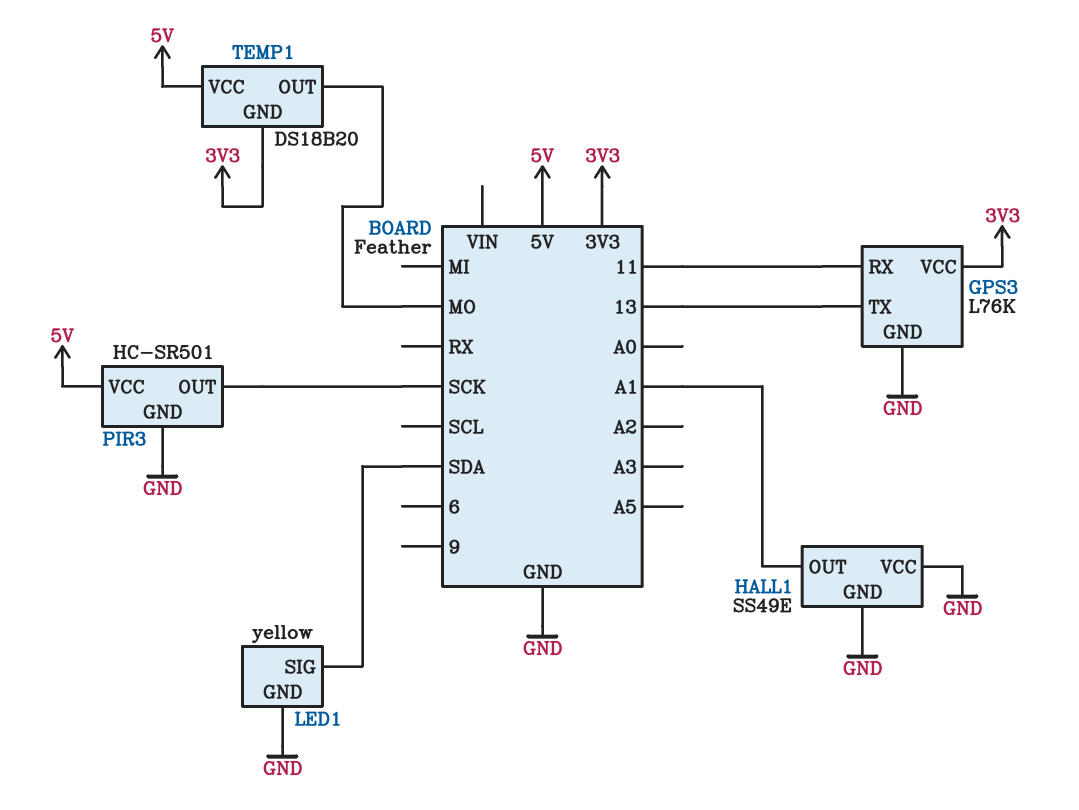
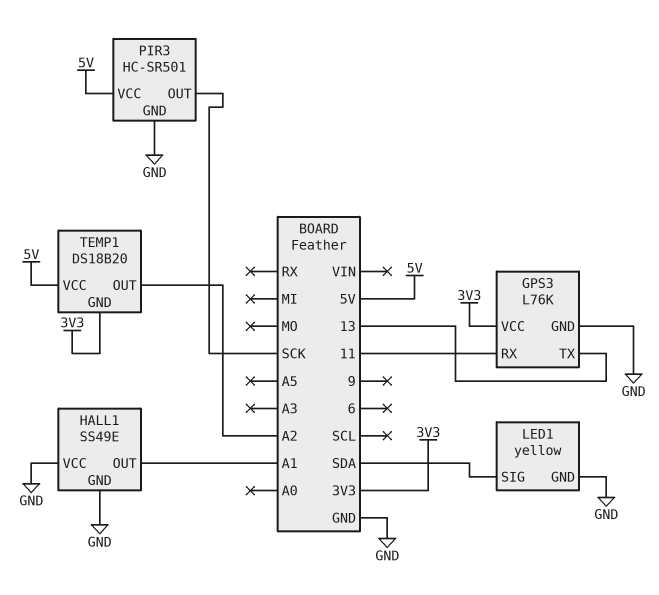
TEMP1 pin OUT: MO -> A2

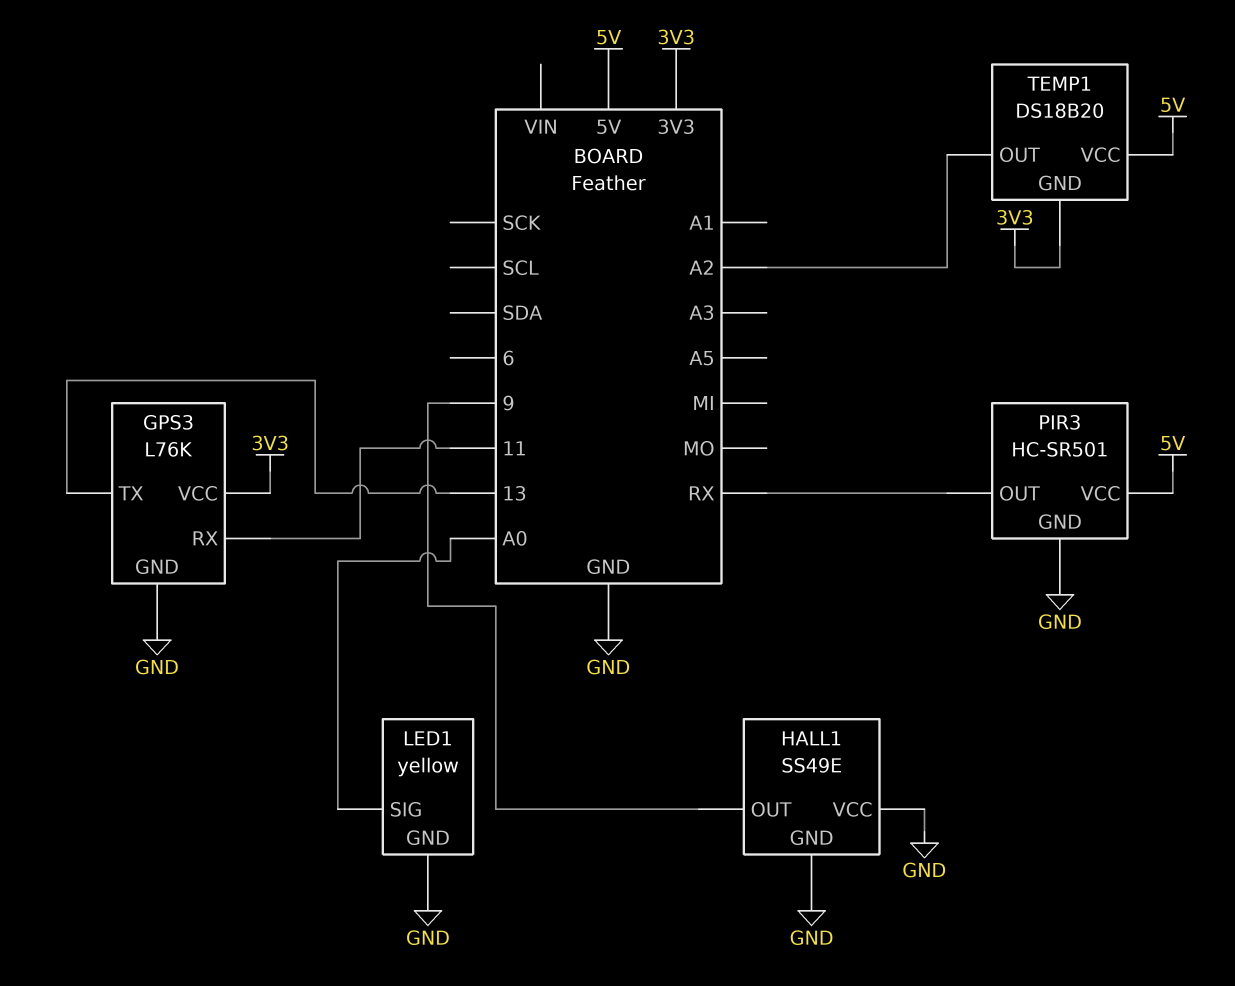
HALL1 pin OUT: A1 -> 9
LED1 pin SIG: SDA -> A0
PIR3 pin OUT: SCK -> RX

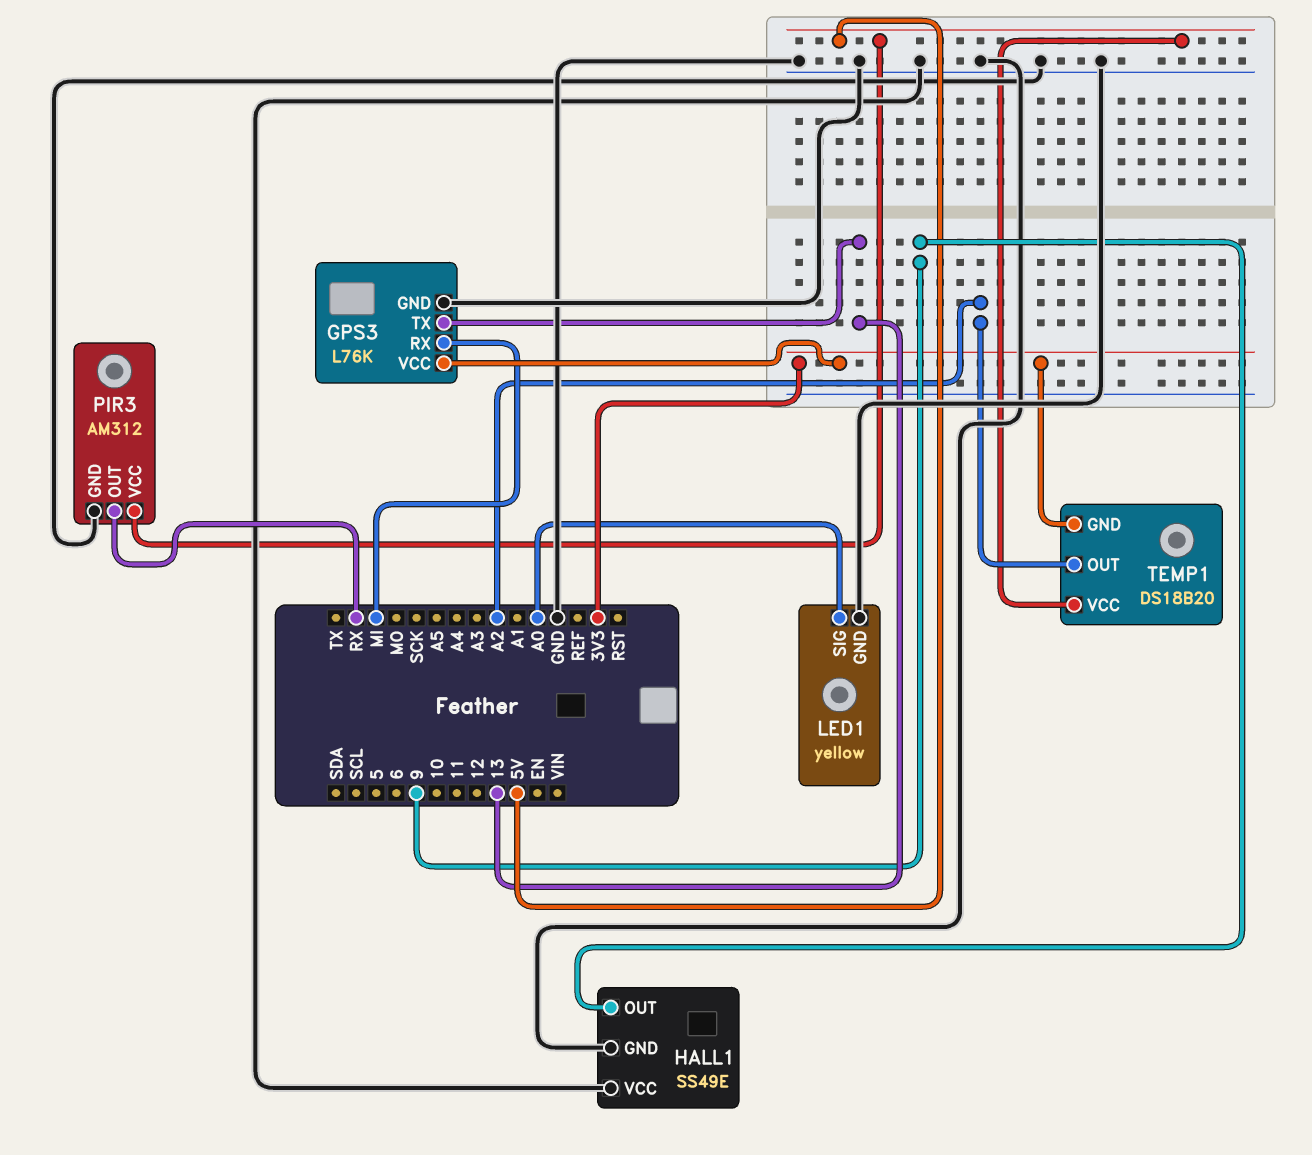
GPS3 pin RX: 11 -> MI
PIR3: HC-SR501 -> AM312

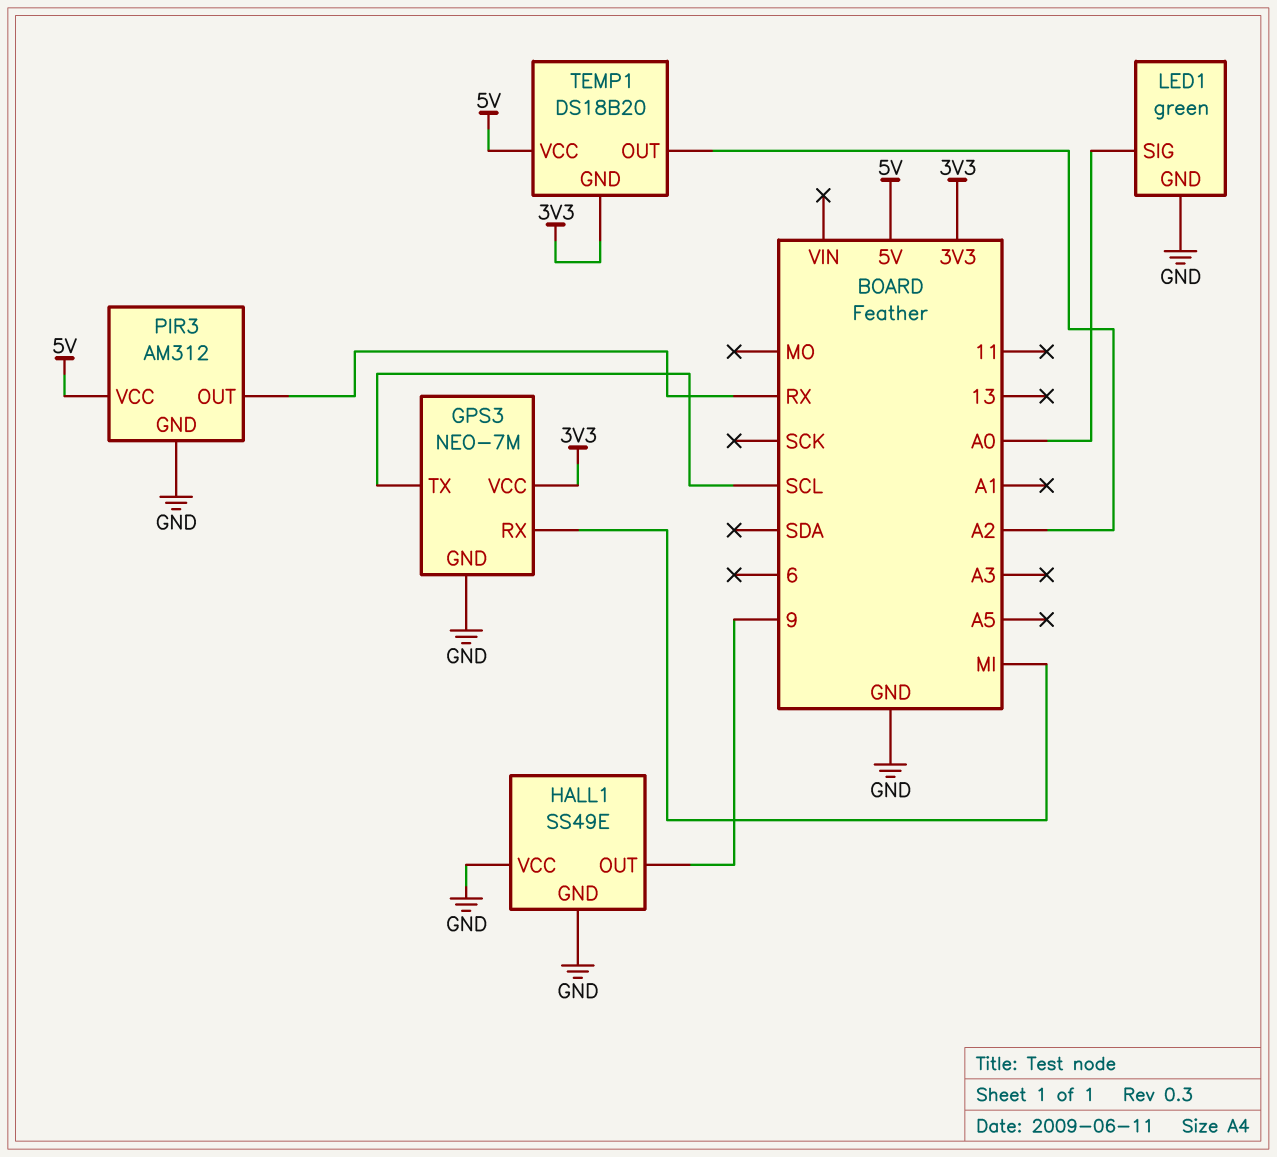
GPS3: L76K -> NEO-7M
GPS3 pin TX: 13 -> SCL
LED1: yellow -> green

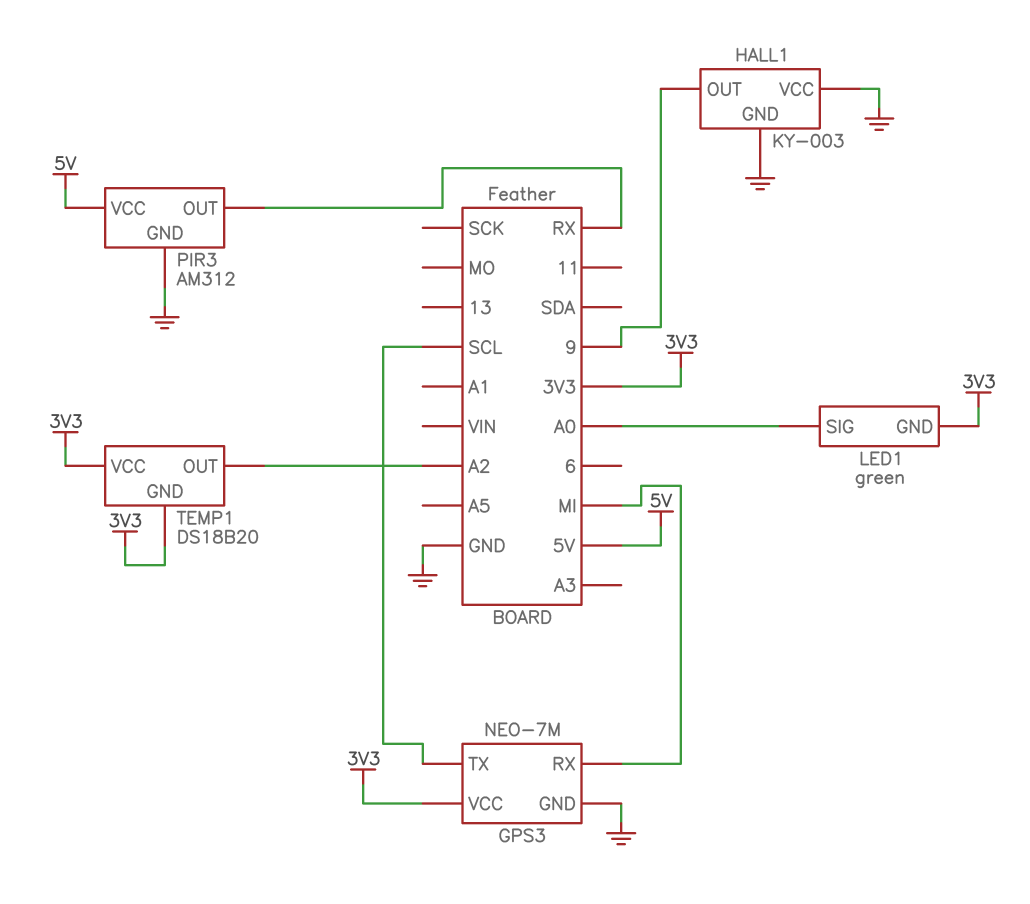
HALL1: SS49E -> KY-003
LED1 pin GND: GND -> 3V3
TEMP1 pin VCC: 5V -> 3V3

